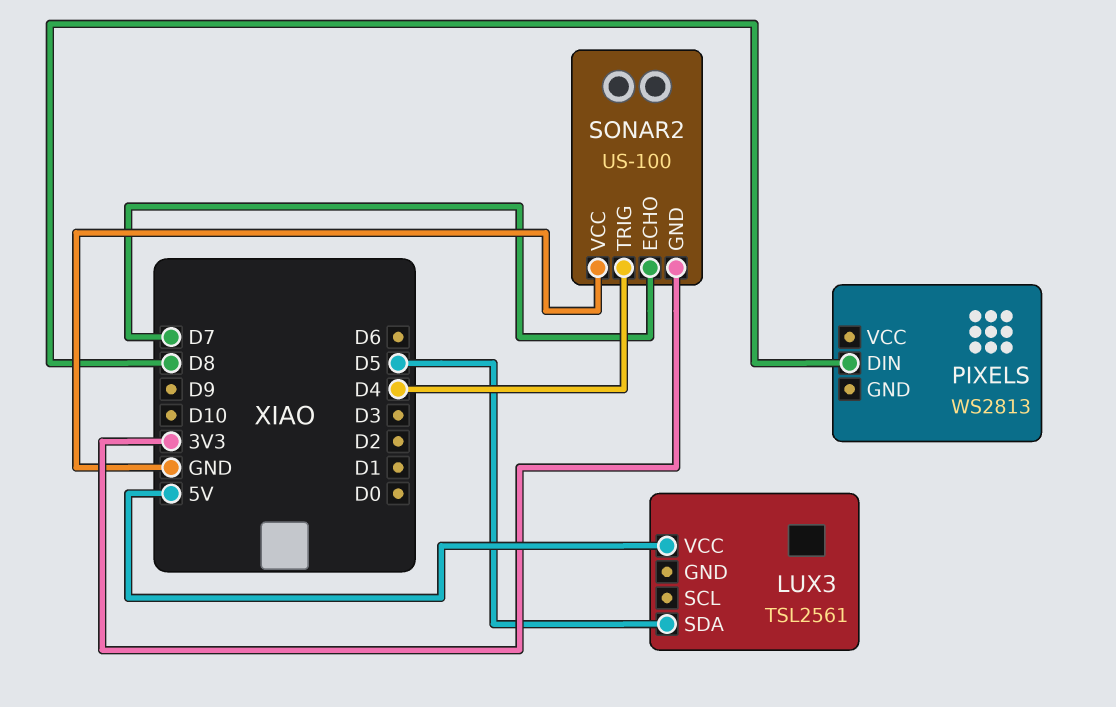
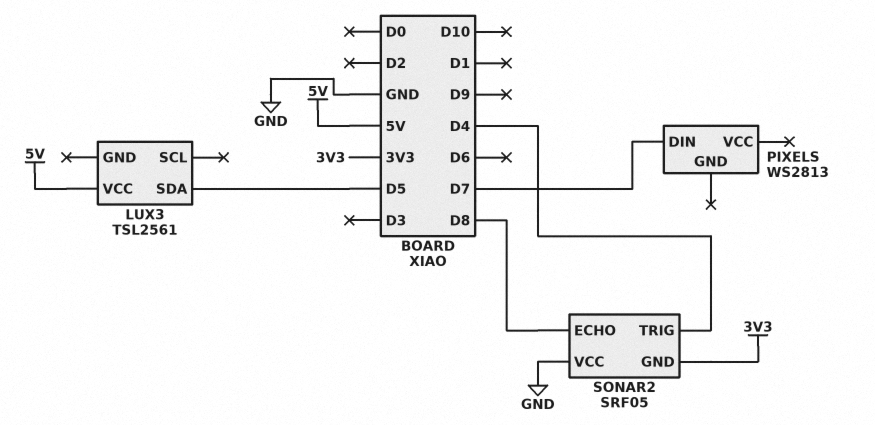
PIXELS pin DIN: D8 -> D7
SONAR2: US-100 -> SRF05
SONAR2 pin ECHO: D7 -> D8

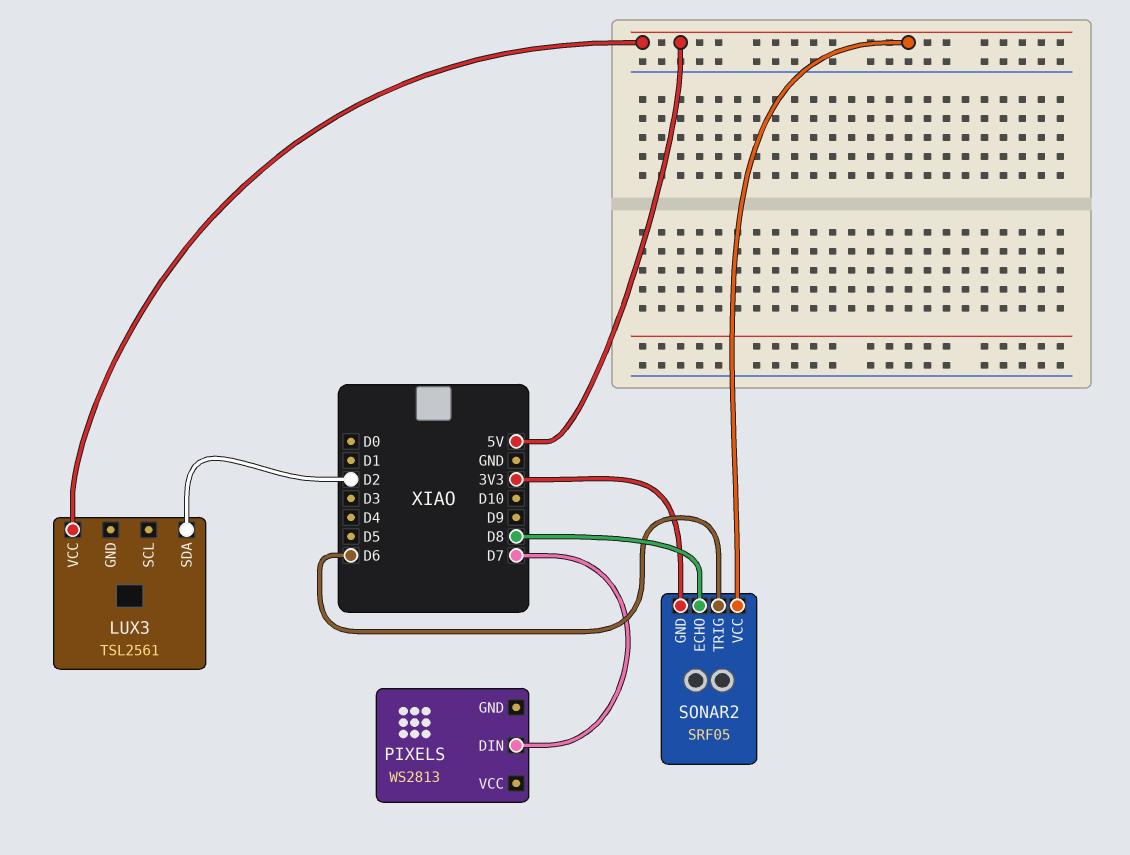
LUX3 pin SDA: D5 -> D2
SONAR2 pin TRIG: D4 -> D6
SONAR2 pin VCC: GND -> 5V

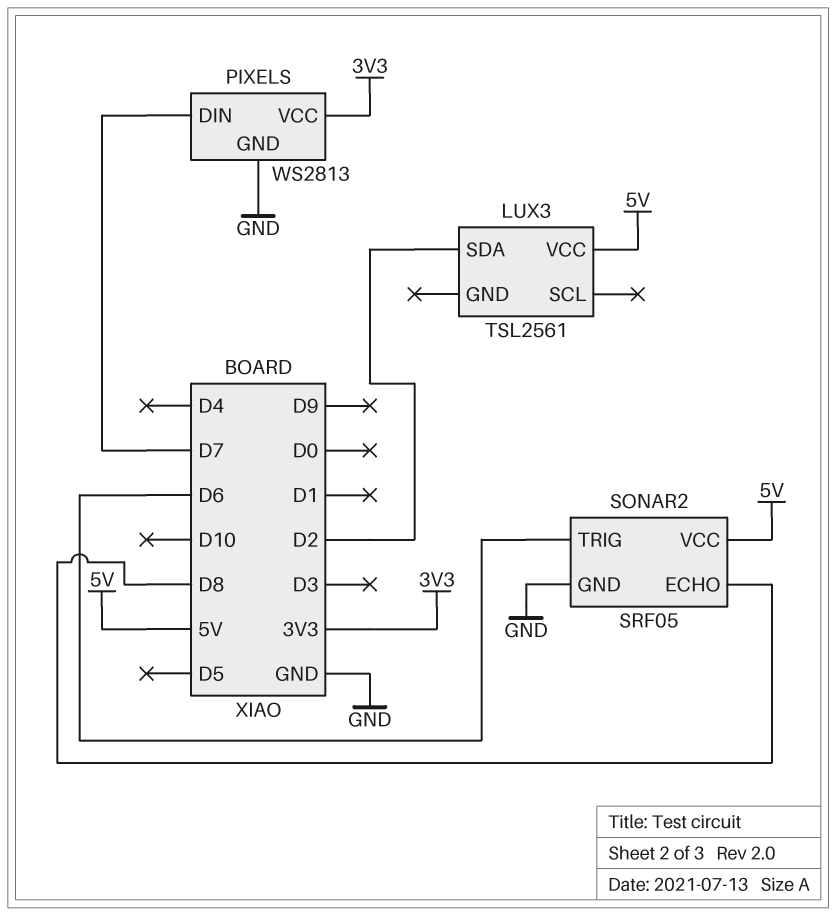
PIXELS pin GND: none -> GND
PIXELS pin VCC: none -> 3V3
SONAR2 pin GND: 3V3 -> GND

